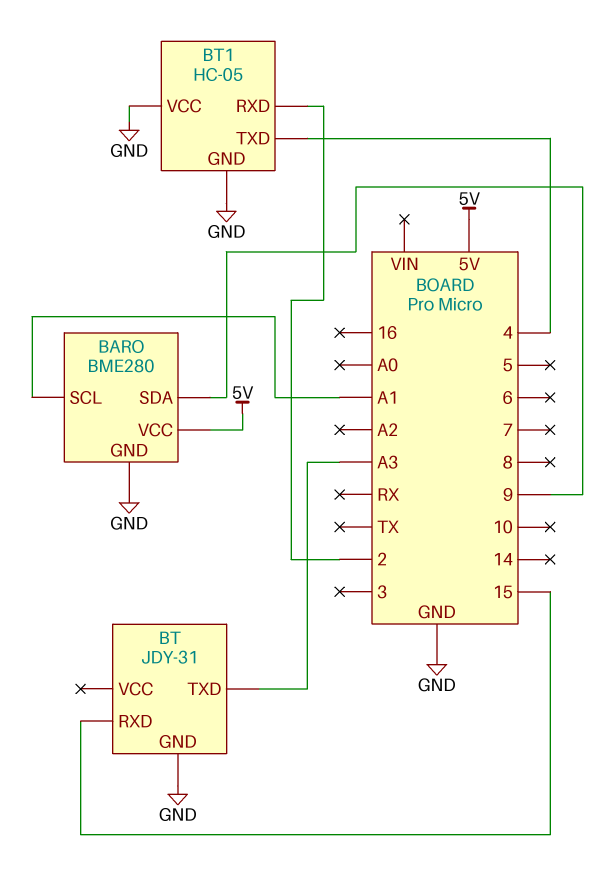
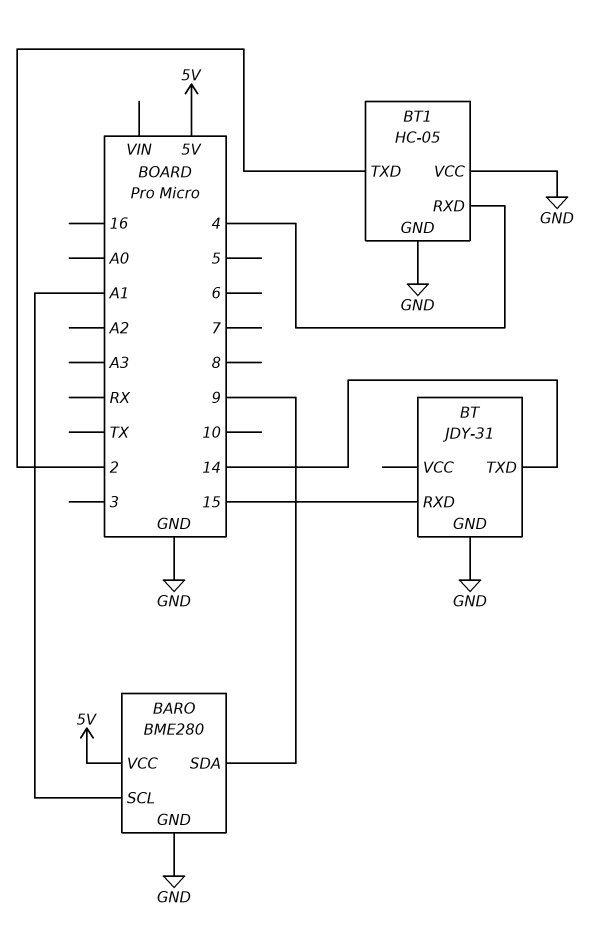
BT pin TXD: A3 -> 14
BT1 pin RXD: 2 -> 4
BT1 pin TXD: 4 -> 2

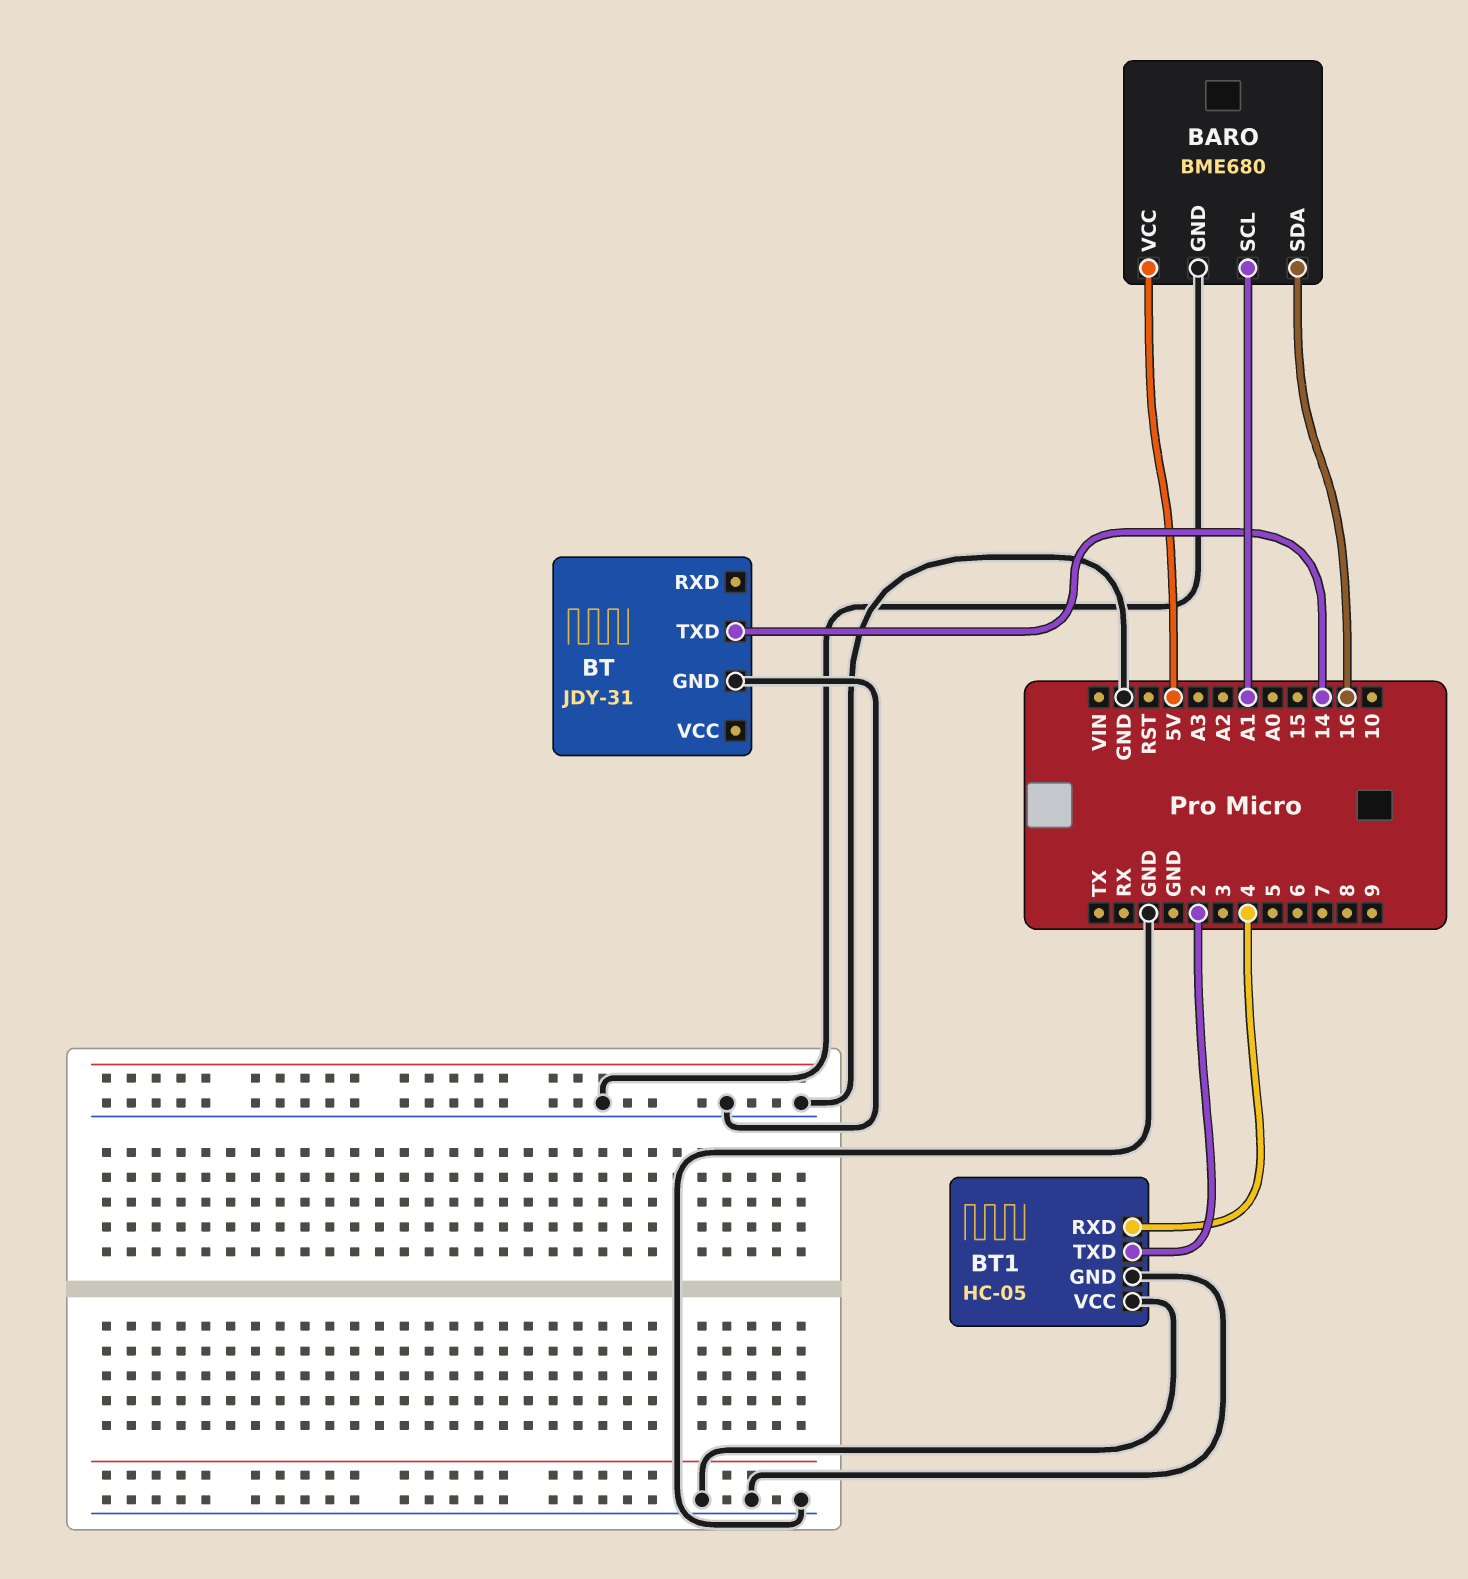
BARO: BME280 -> BME680
BARO pin SDA: 9 -> 16
BT pin RXD: 15 -> none

